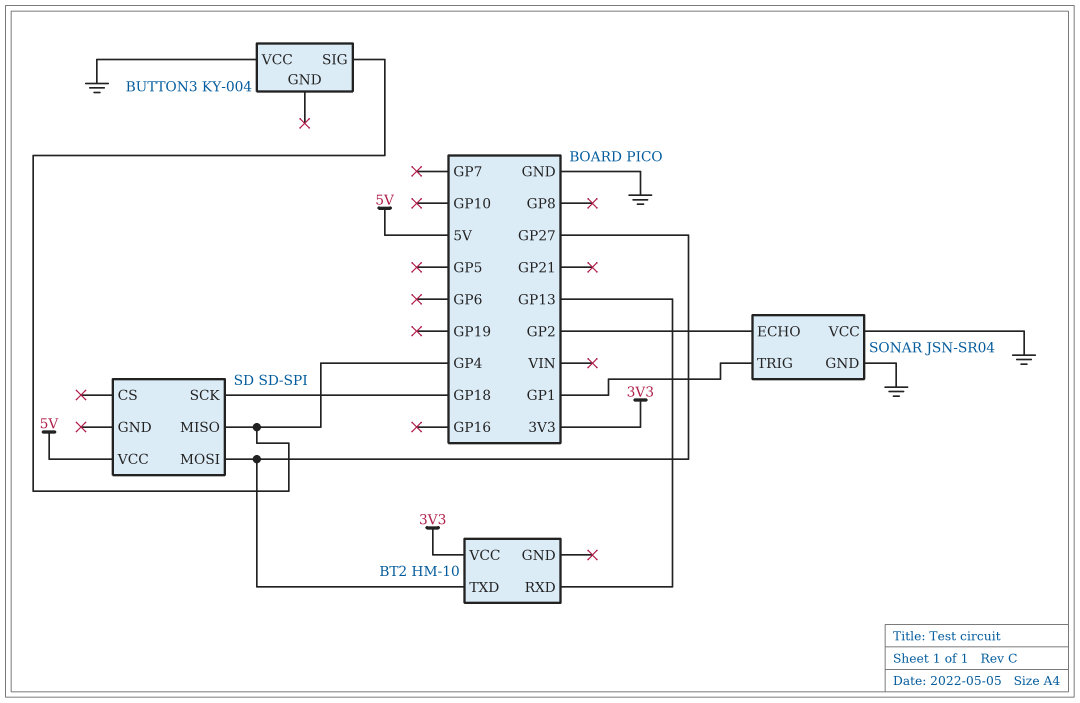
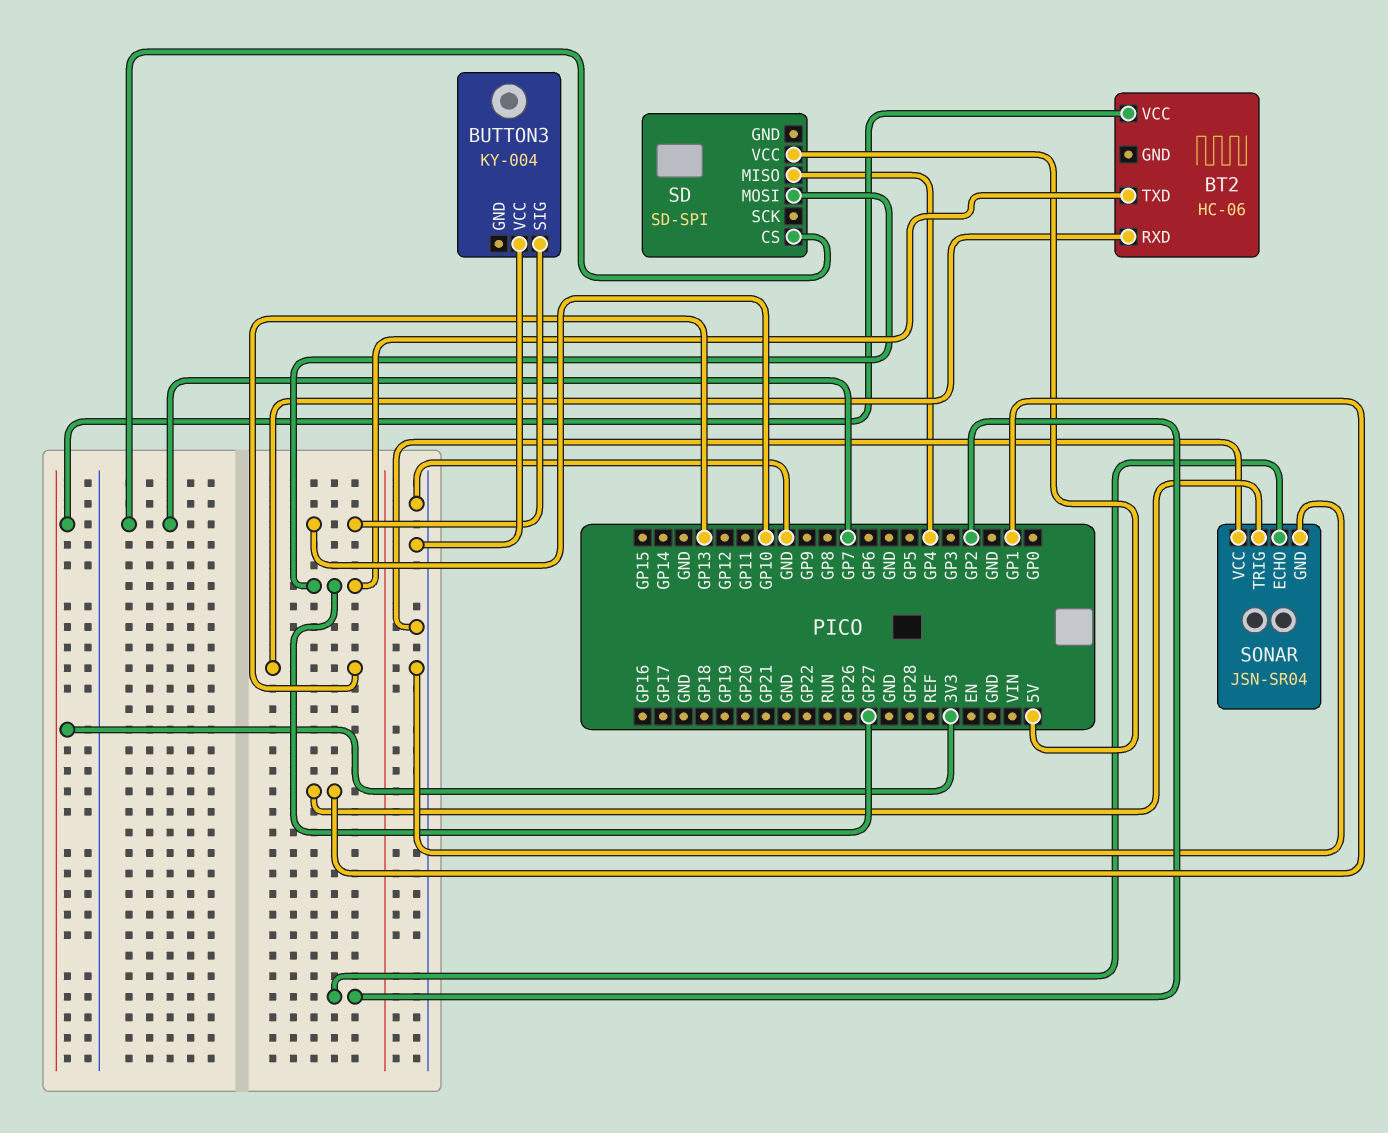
BT2: HM-10 -> HC-06
BUTTON3 pin SIG: GP4 -> GP10
SD pin CS: none -> GP7
SD pin SCK: GP18 -> none

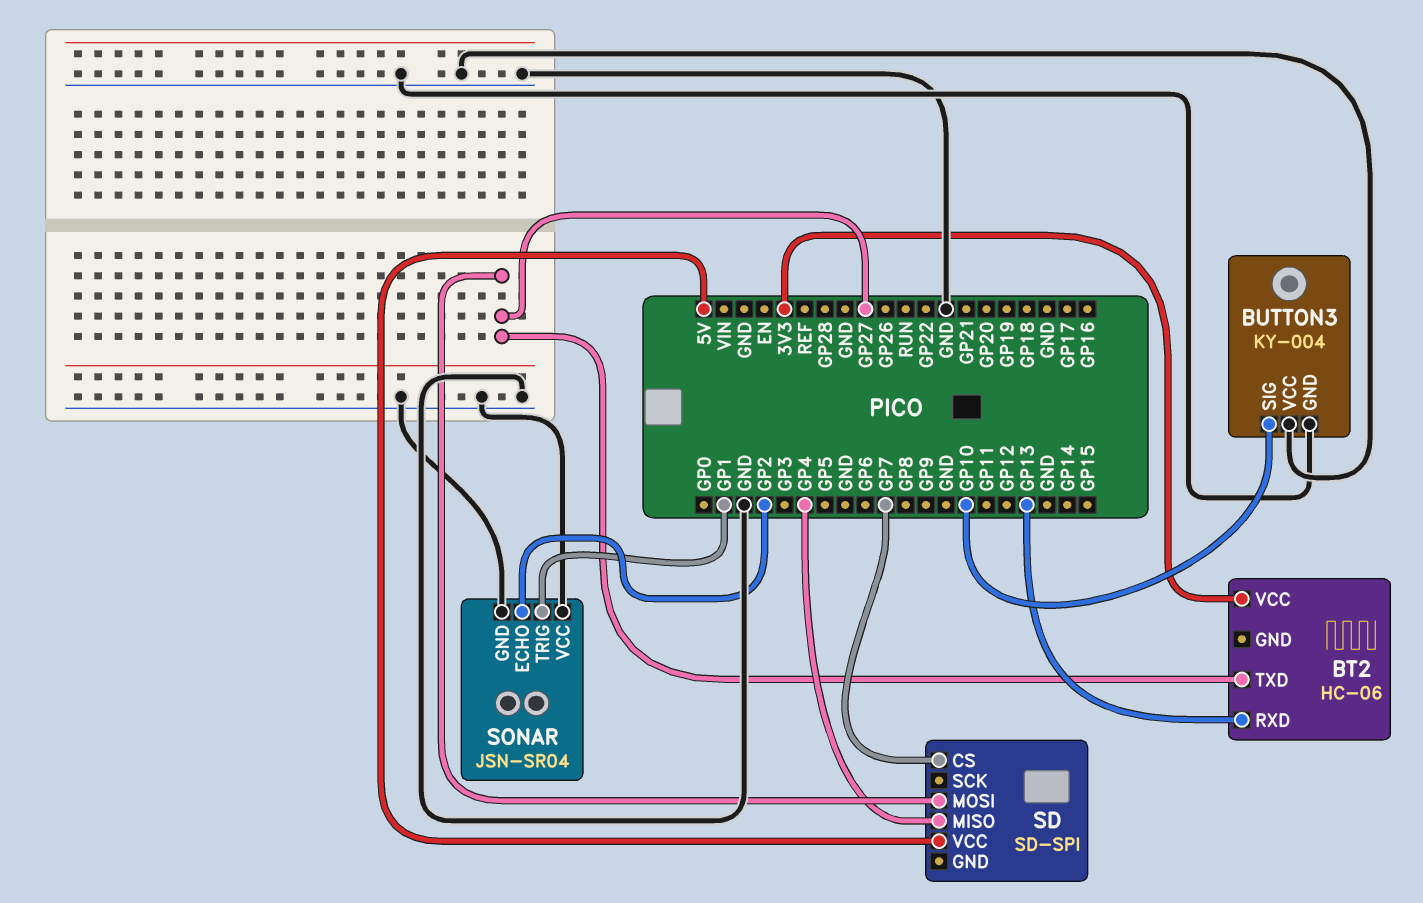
BUTTON3 pin GND: none -> GND

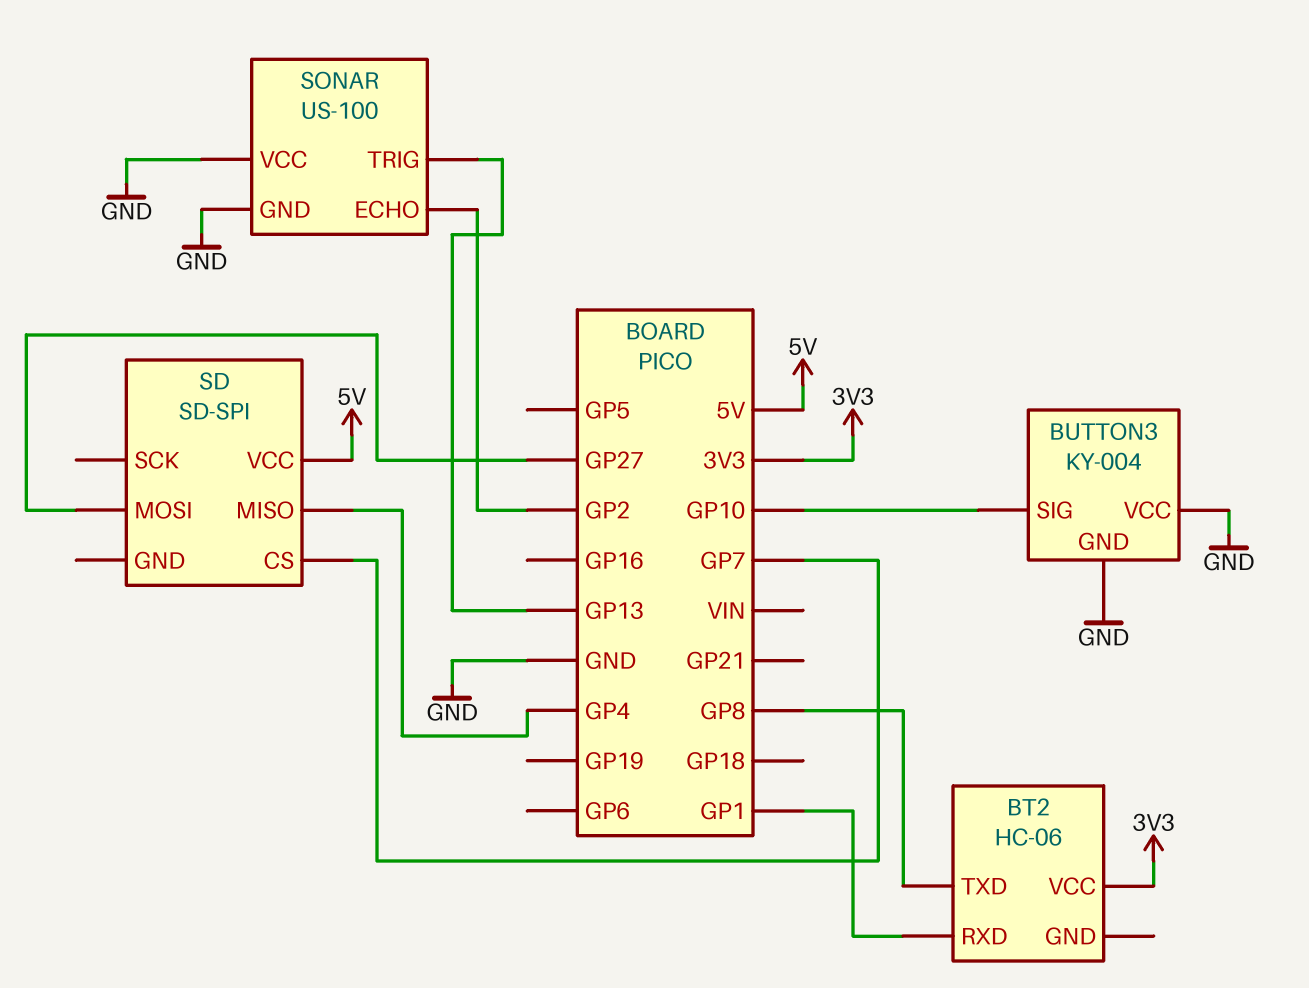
BT2 pin RXD: GP13 -> GP1
BT2 pin TXD: GP27 -> GP8
SONAR: JSN-SR04 -> US-100
SONAR pin TRIG: GP1 -> GP13

